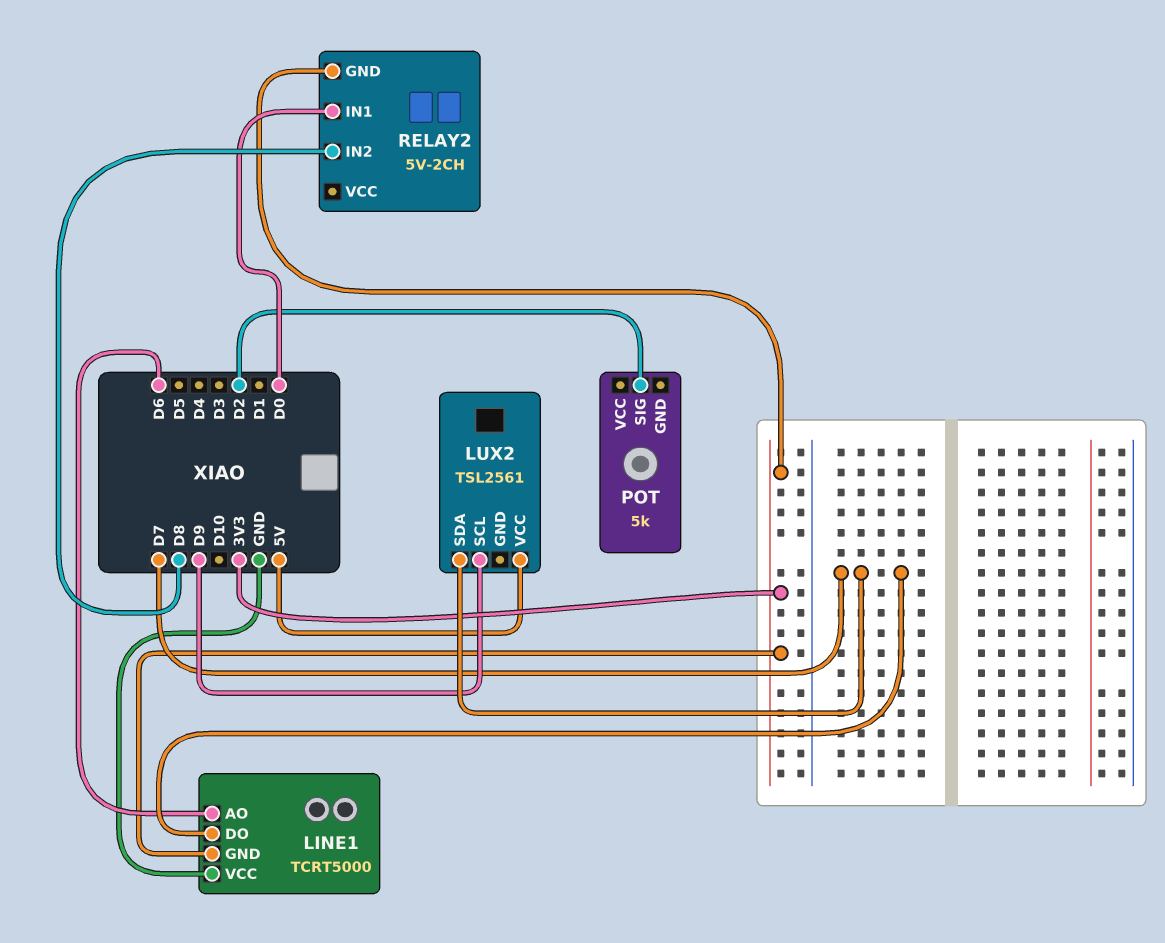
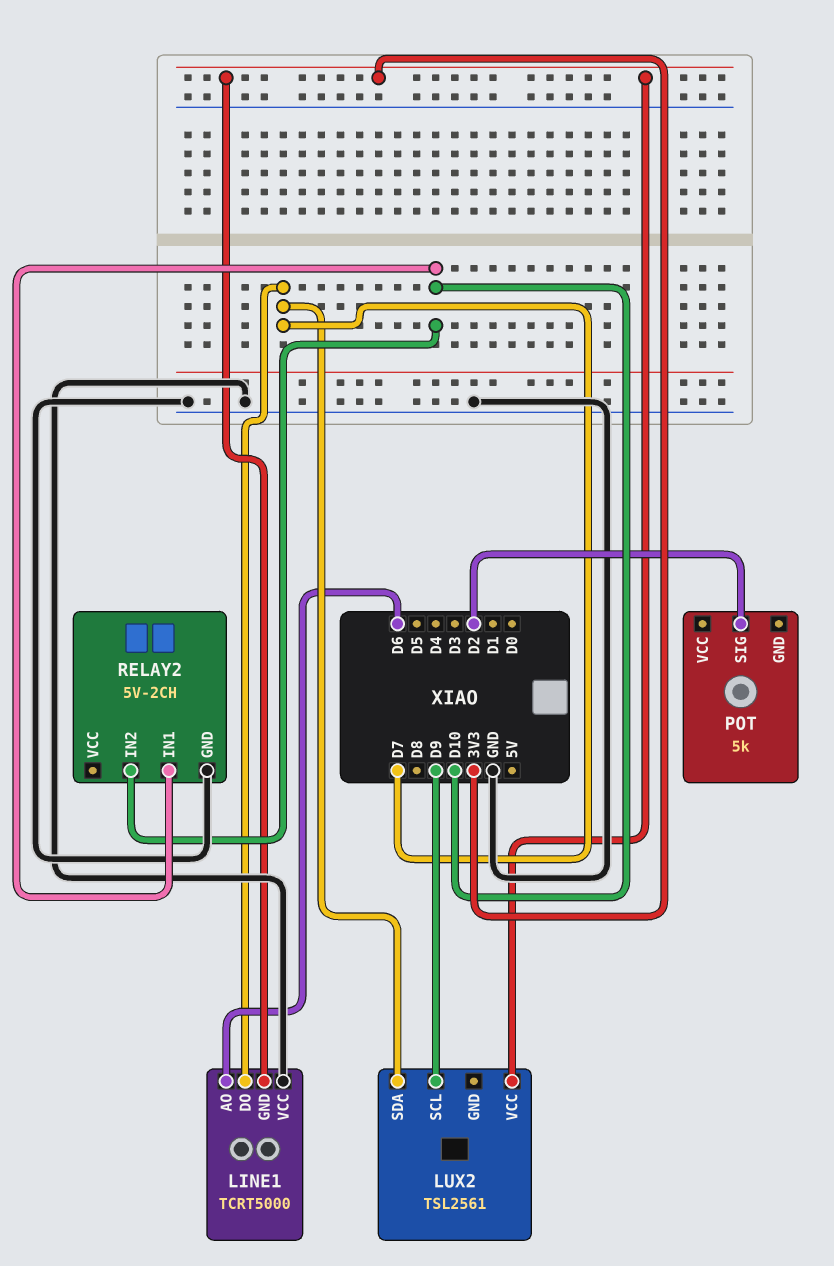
LUX2 pin VCC: 5V -> 3V3
RELAY2 pin GND: 3V3 -> GND
RELAY2 pin IN1: D0 -> D10
RELAY2 pin IN2: D8 -> D10

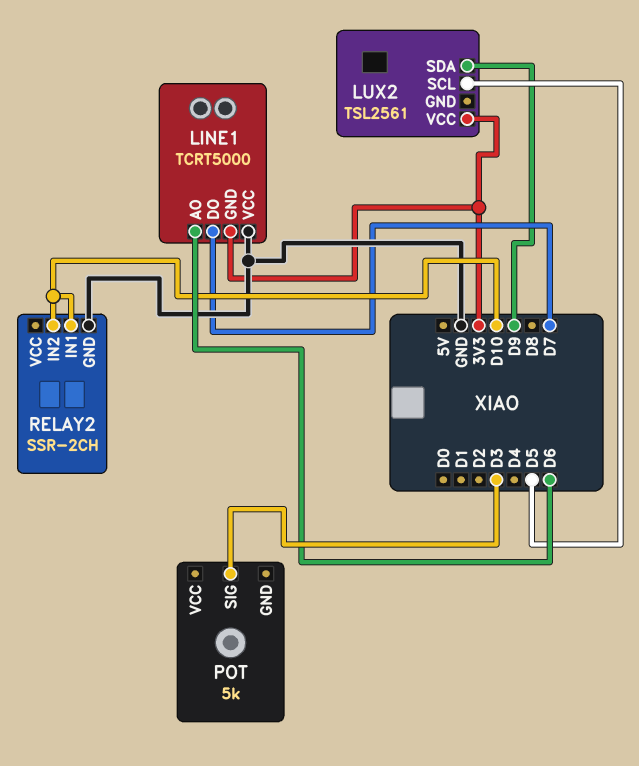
LUX2 pin SCL: D9 -> D5
LUX2 pin SDA: D7 -> D9
POT pin SIG: D2 -> D3
RELAY2: 5V-2CH -> SSR-2CH

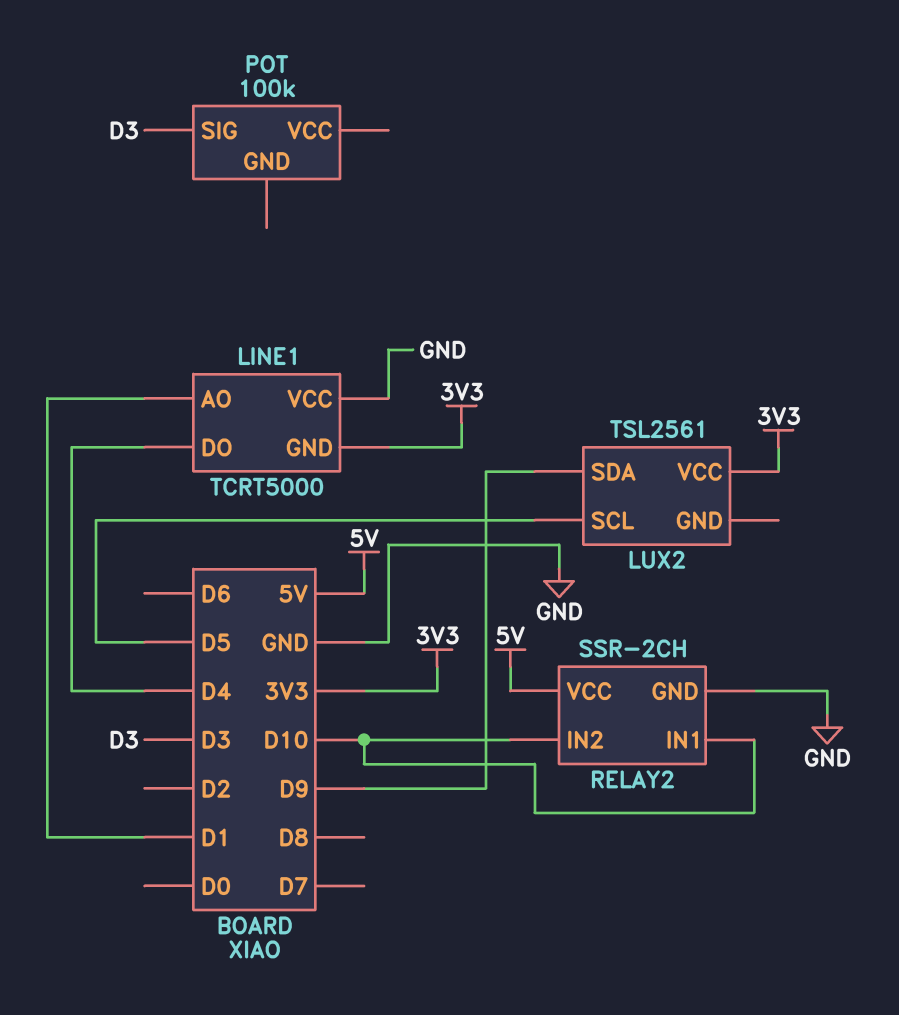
LINE1 pin AO: D6 -> D1
LINE1 pin DO: D7 -> D4
POT: 5k -> 100k
RELAY2 pin VCC: none -> 5V

